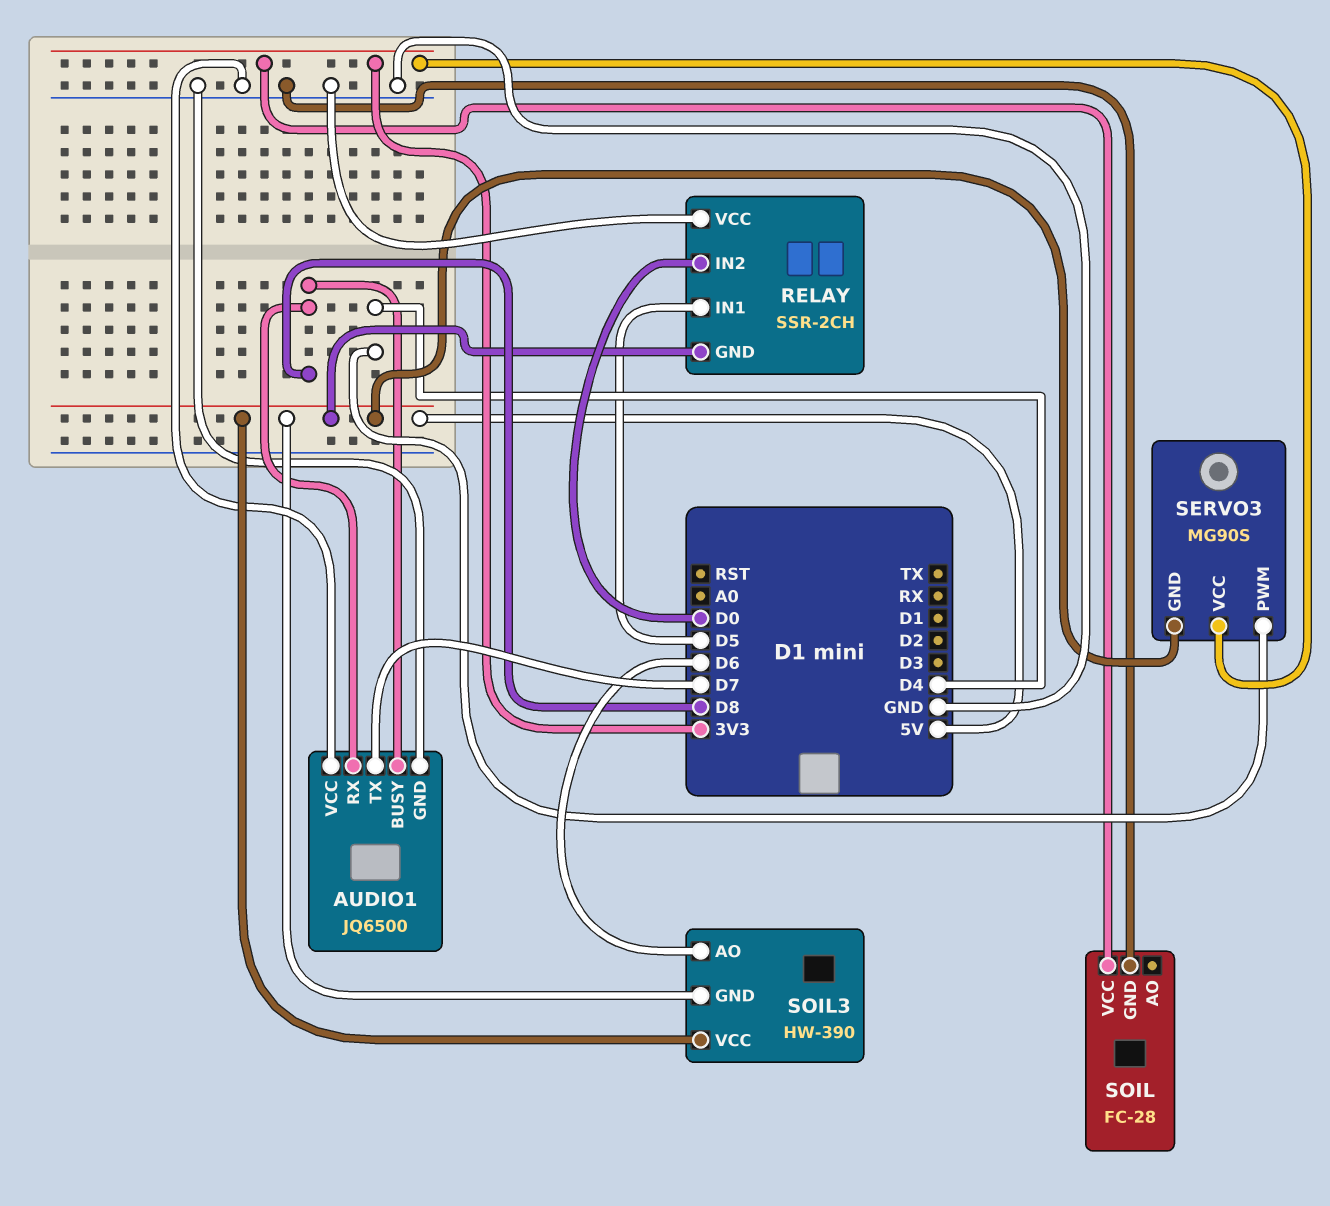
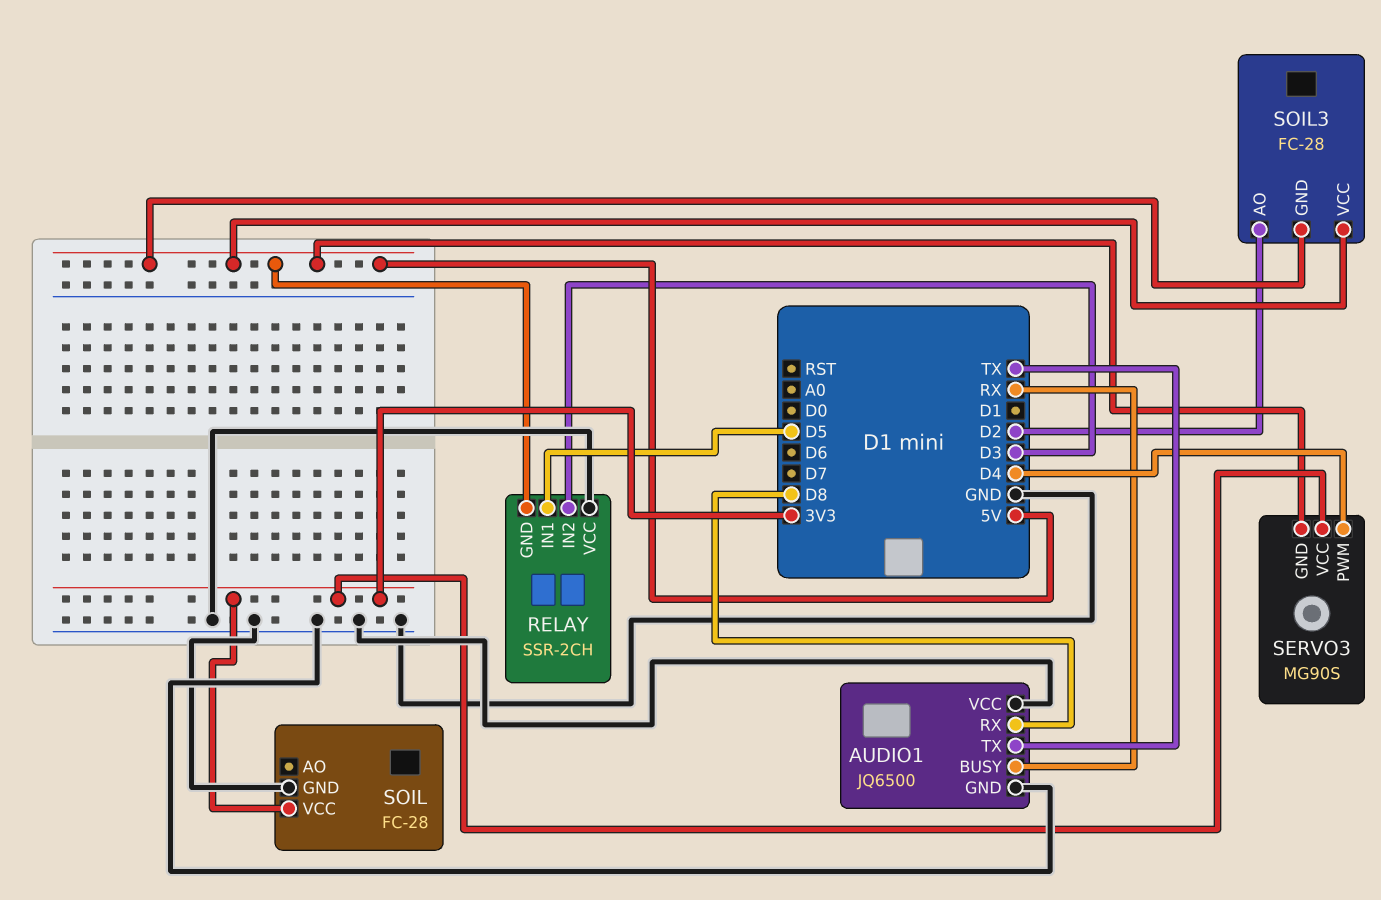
AUDIO1 pin BUSY: D8 -> RX
AUDIO1 pin TX: D7 -> TX
RELAY pin IN2: D0 -> D3
SOIL3: HW-390 -> FC-28
SOIL3 pin AO: D6 -> D2

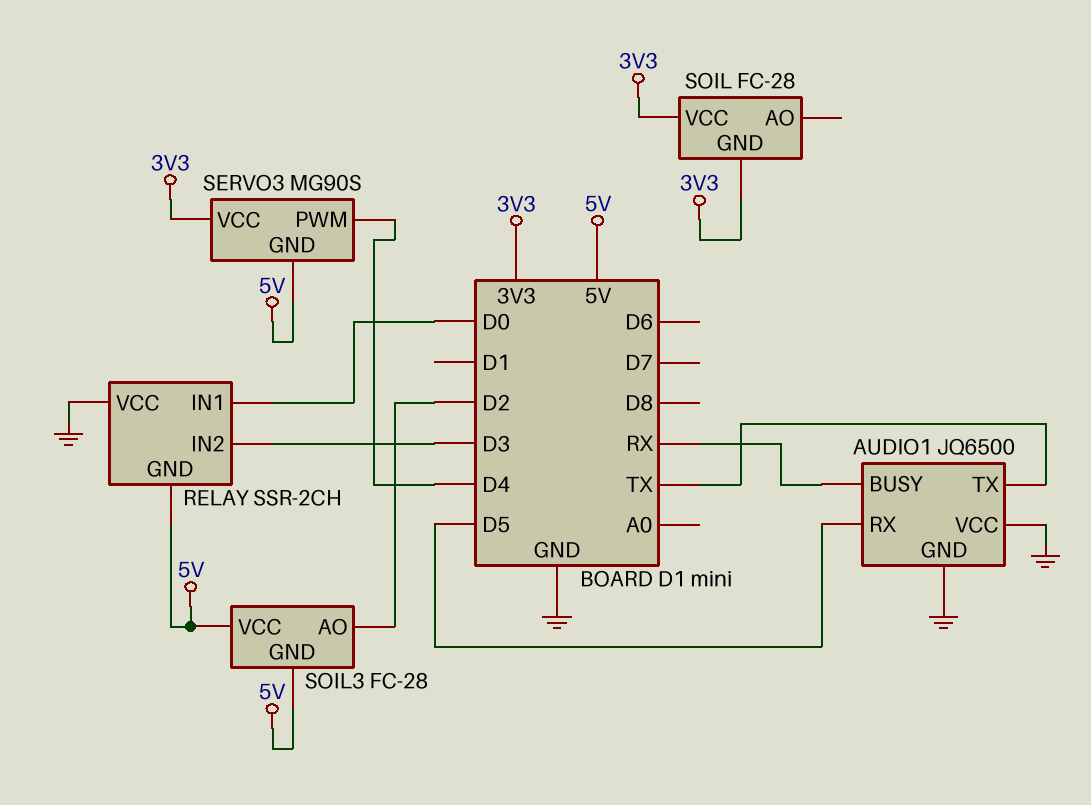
AUDIO1 pin RX: D8 -> D5
RELAY pin IN1: D5 -> D0
SOIL pin GND: GND -> 3V3

